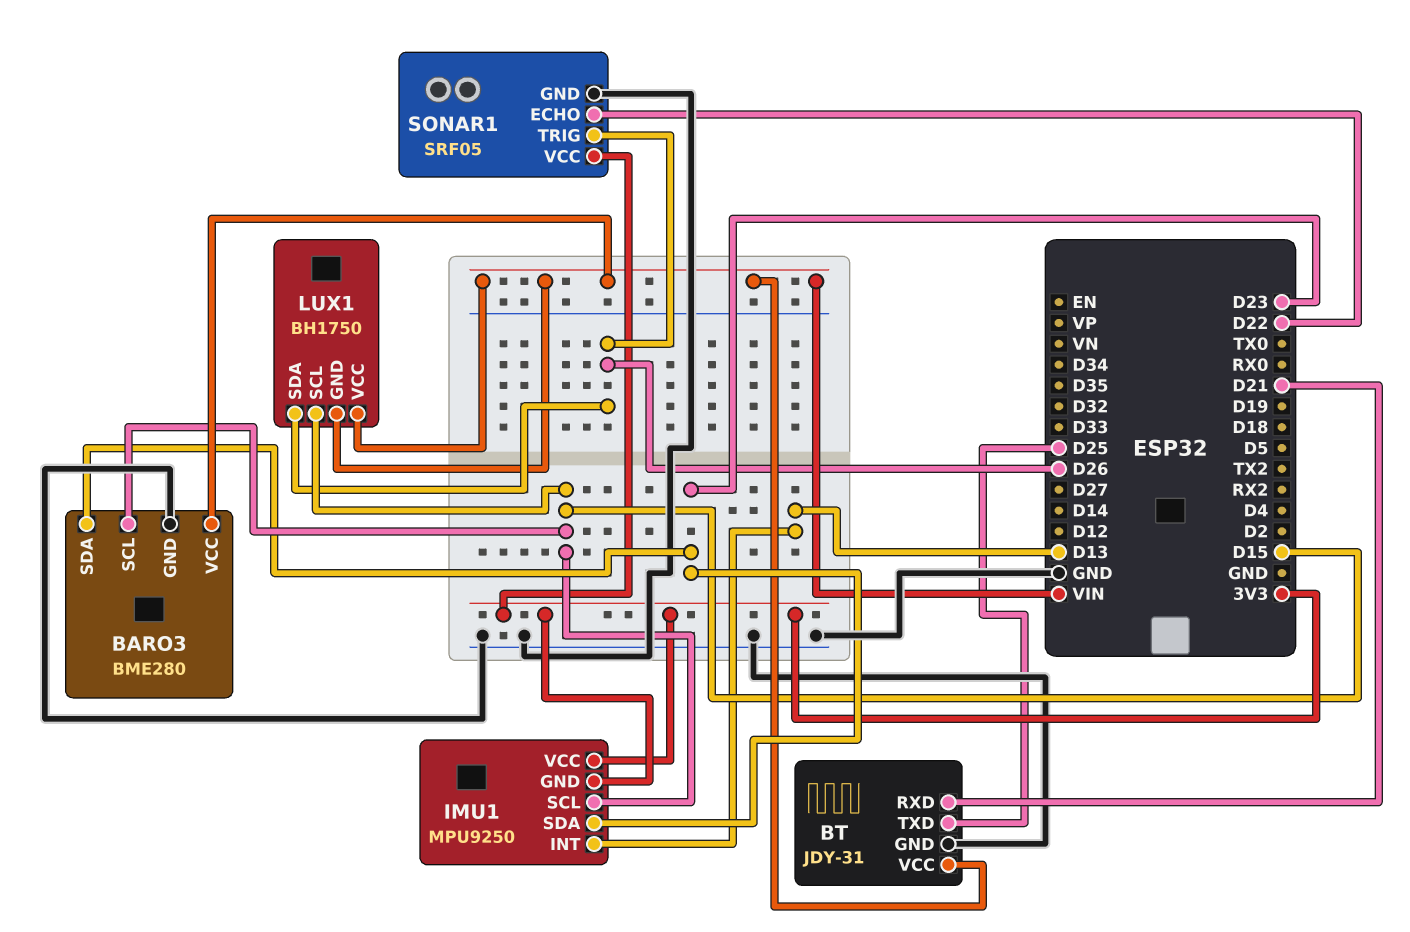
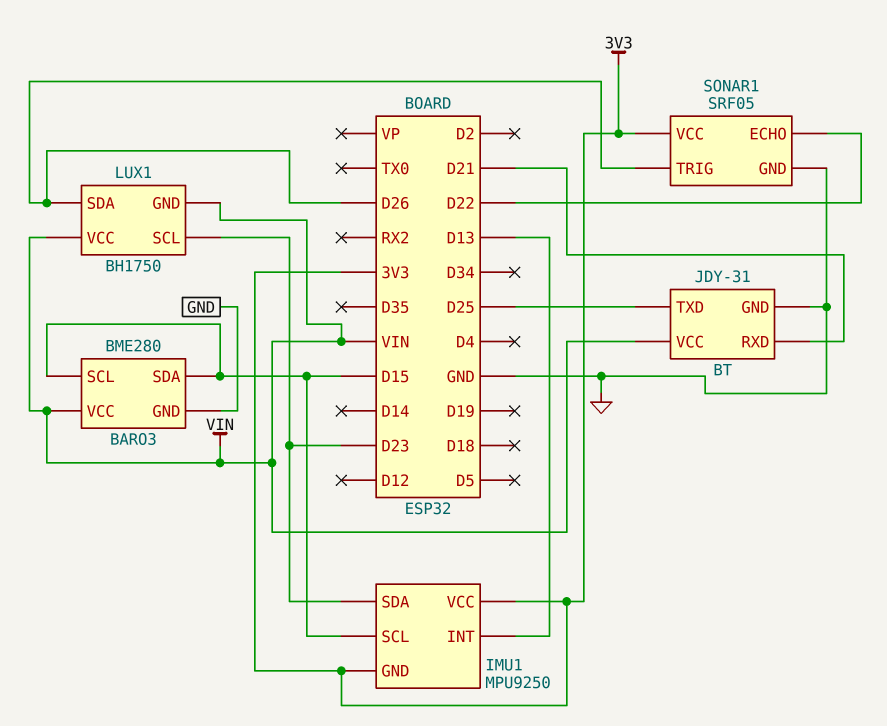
BARO3 pin SDA: D23 -> D15
LUX1 pin SCL: D15 -> D23

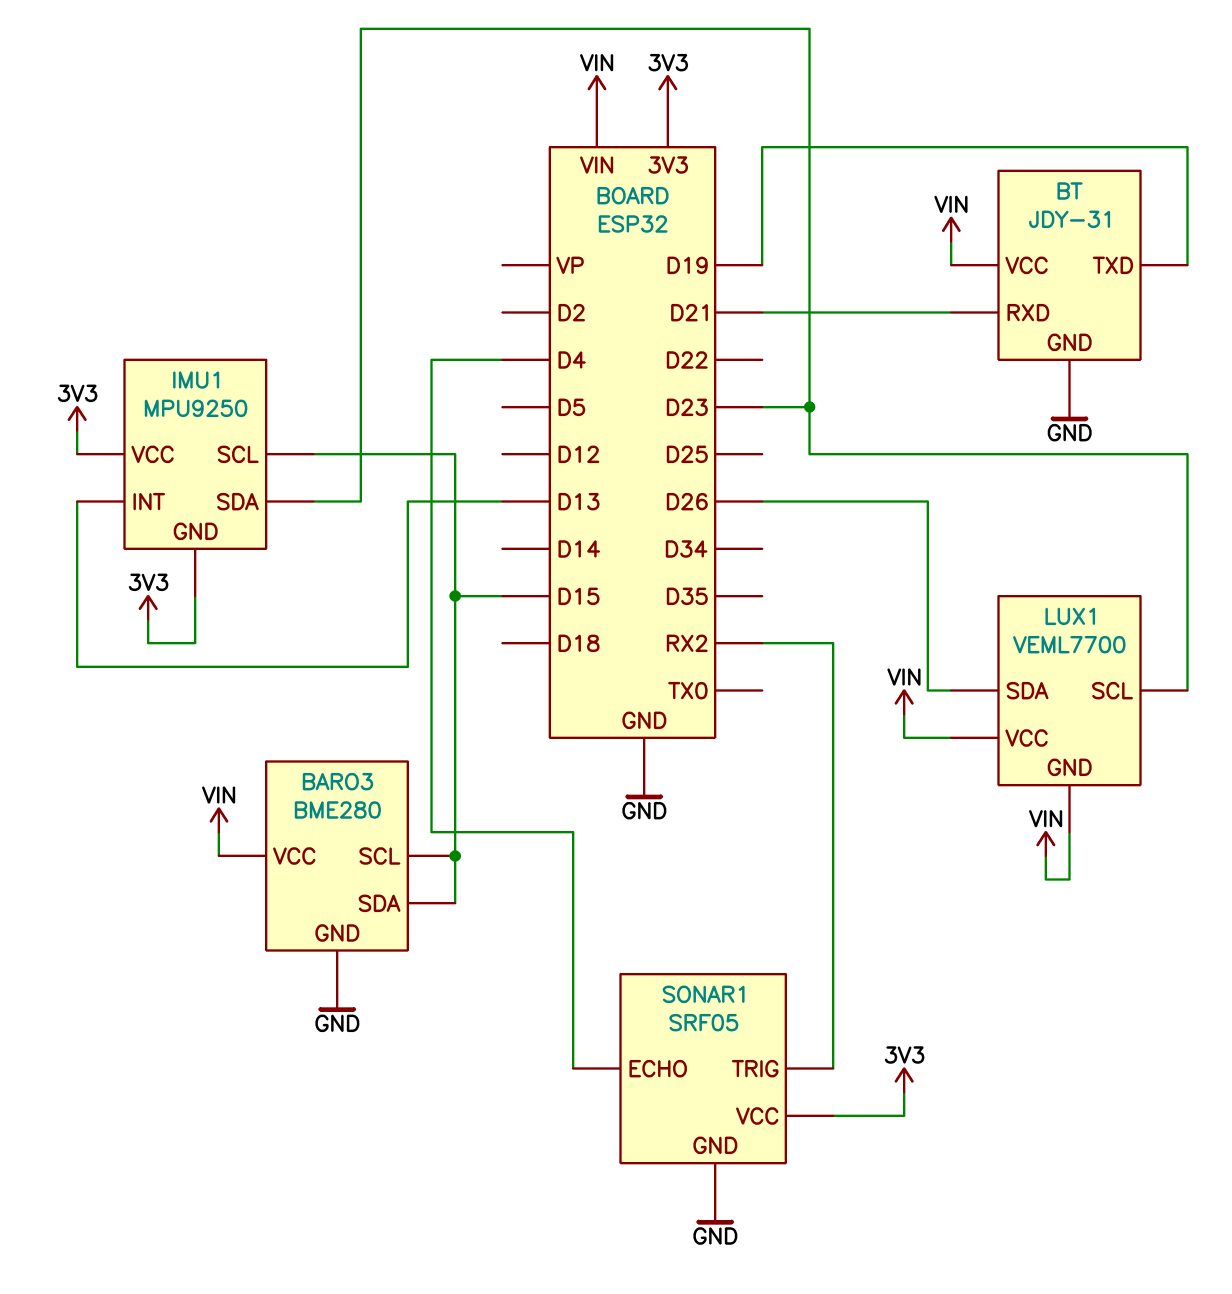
BT pin TXD: D25 -> D19
LUX1: BH1750 -> VEML7700
SONAR1 pin ECHO: D22 -> D4
SONAR1 pin TRIG: D26 -> RX2

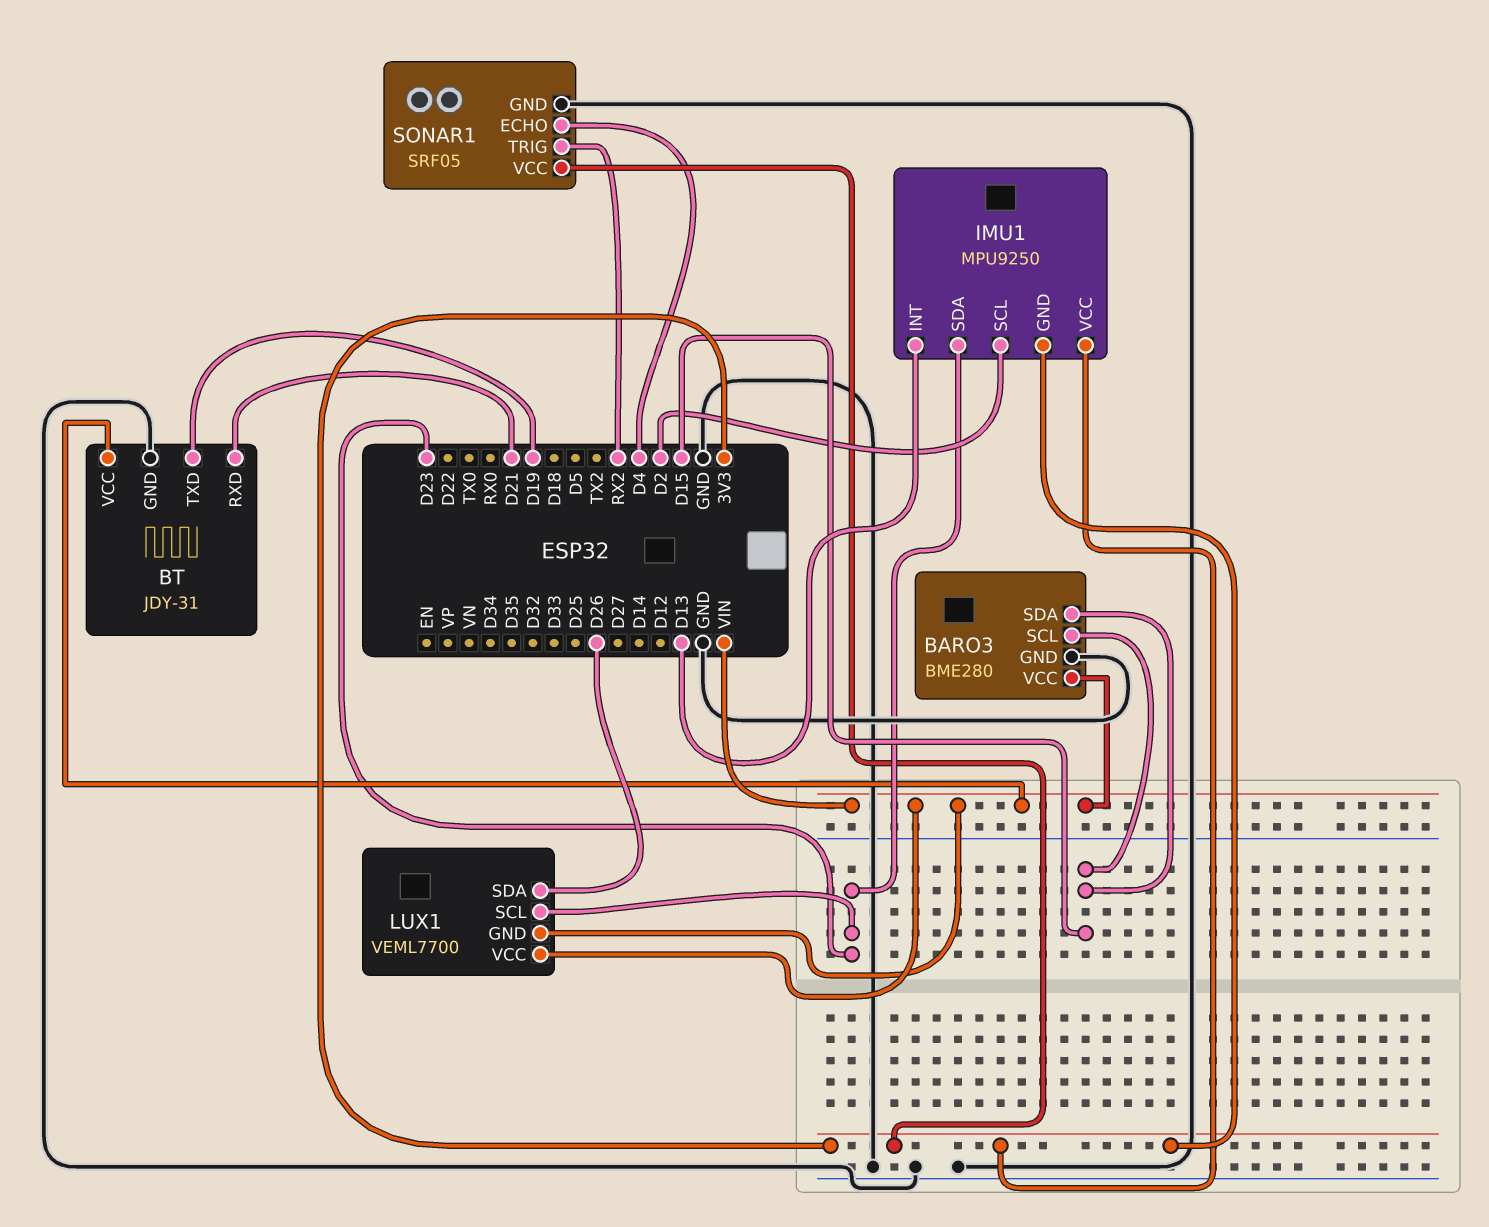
IMU1 pin SCL: D15 -> D2

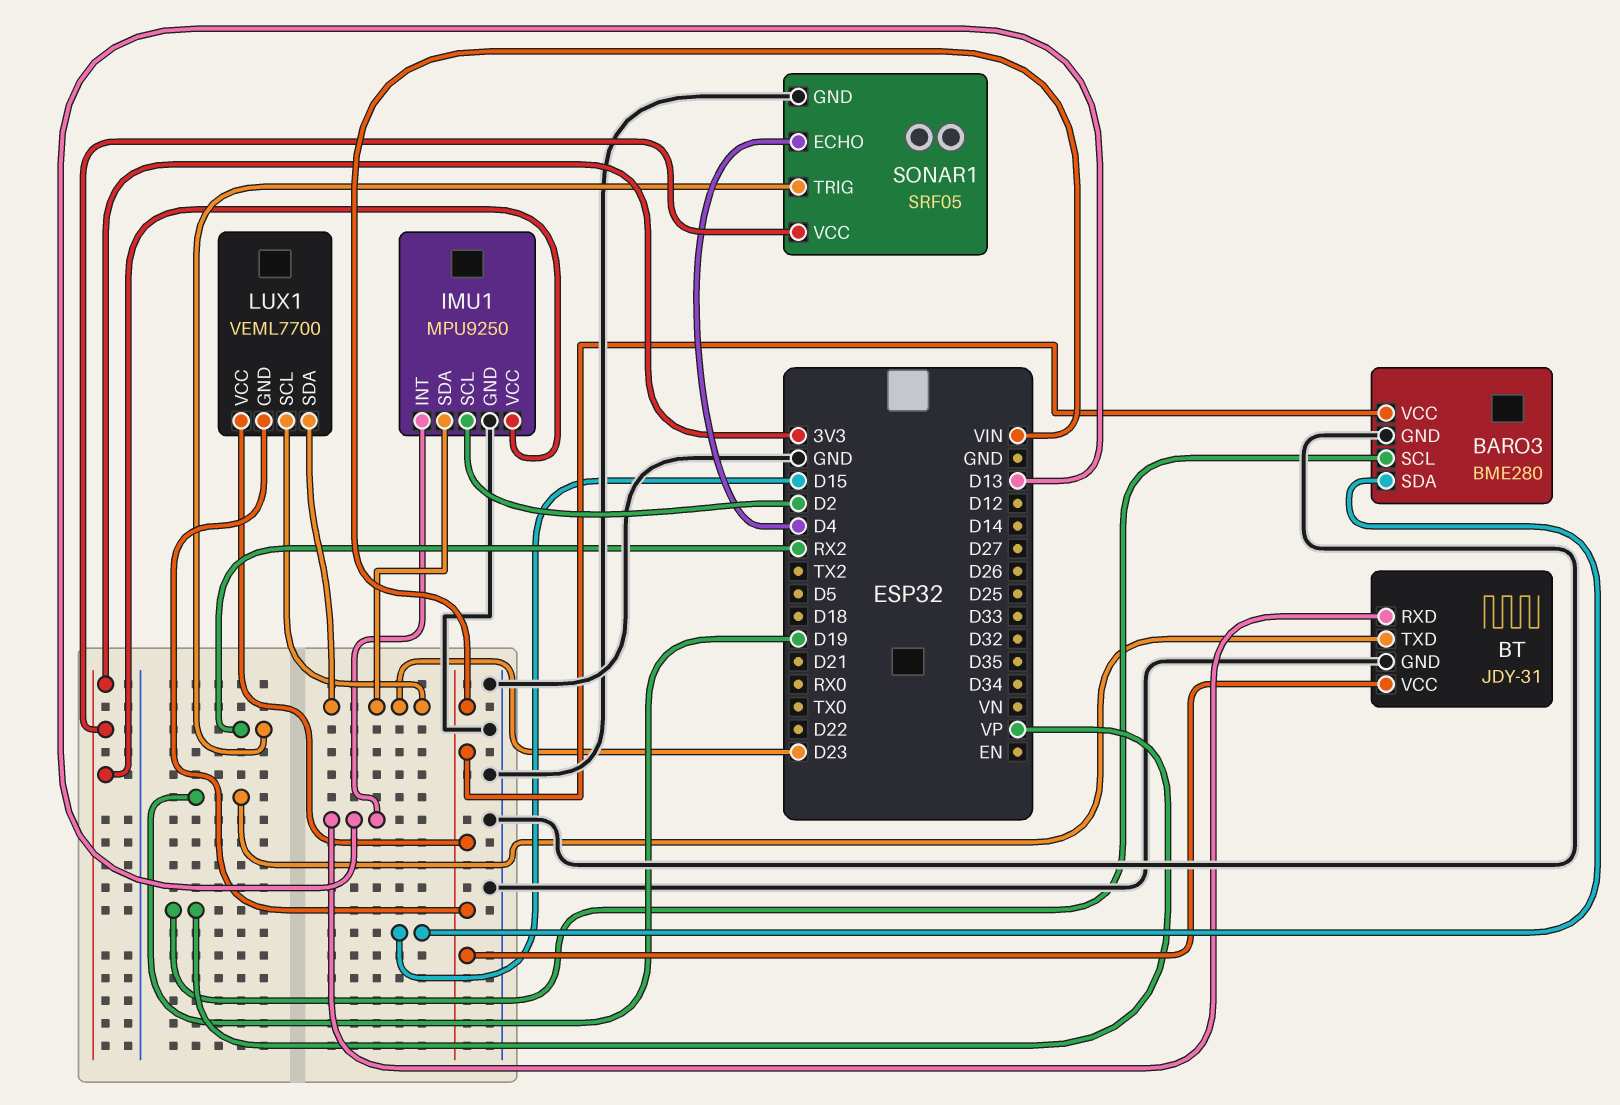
BARO3 pin SCL: D15 -> VP
BT pin RXD: D21 -> D13
IMU1 pin GND: 3V3 -> GND
LUX1 pin SDA: D26 -> D23

